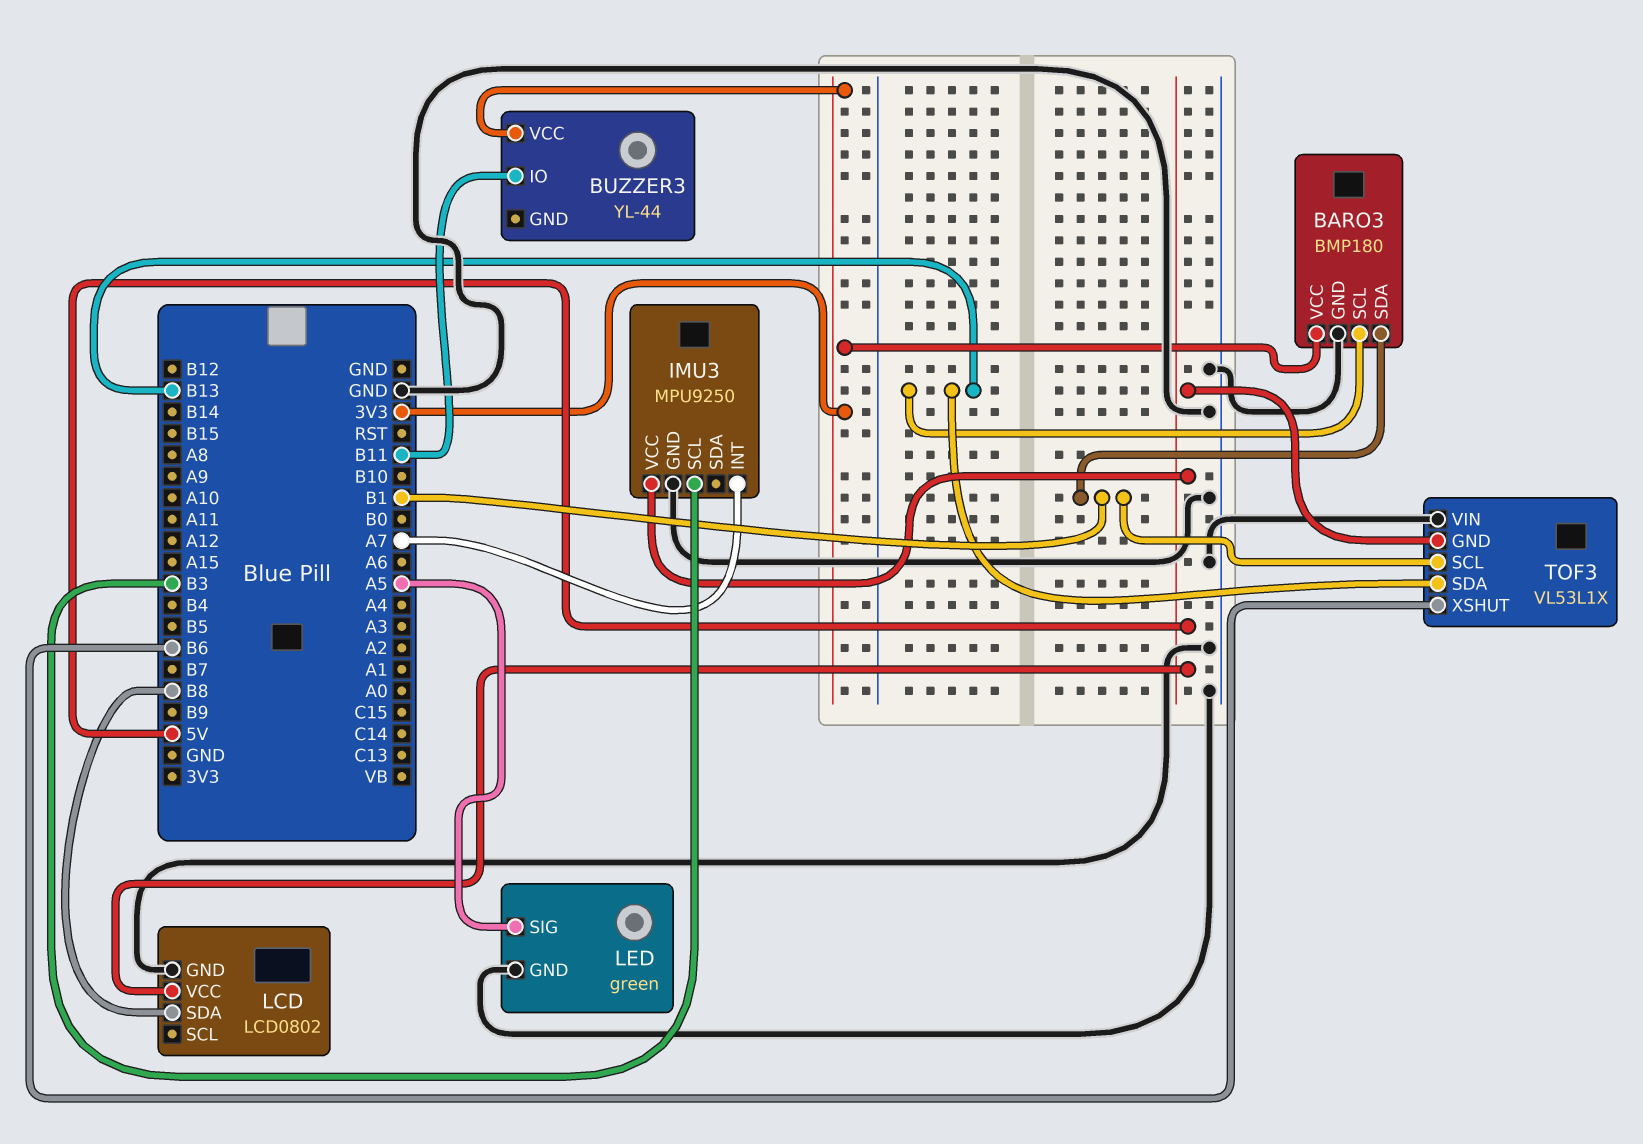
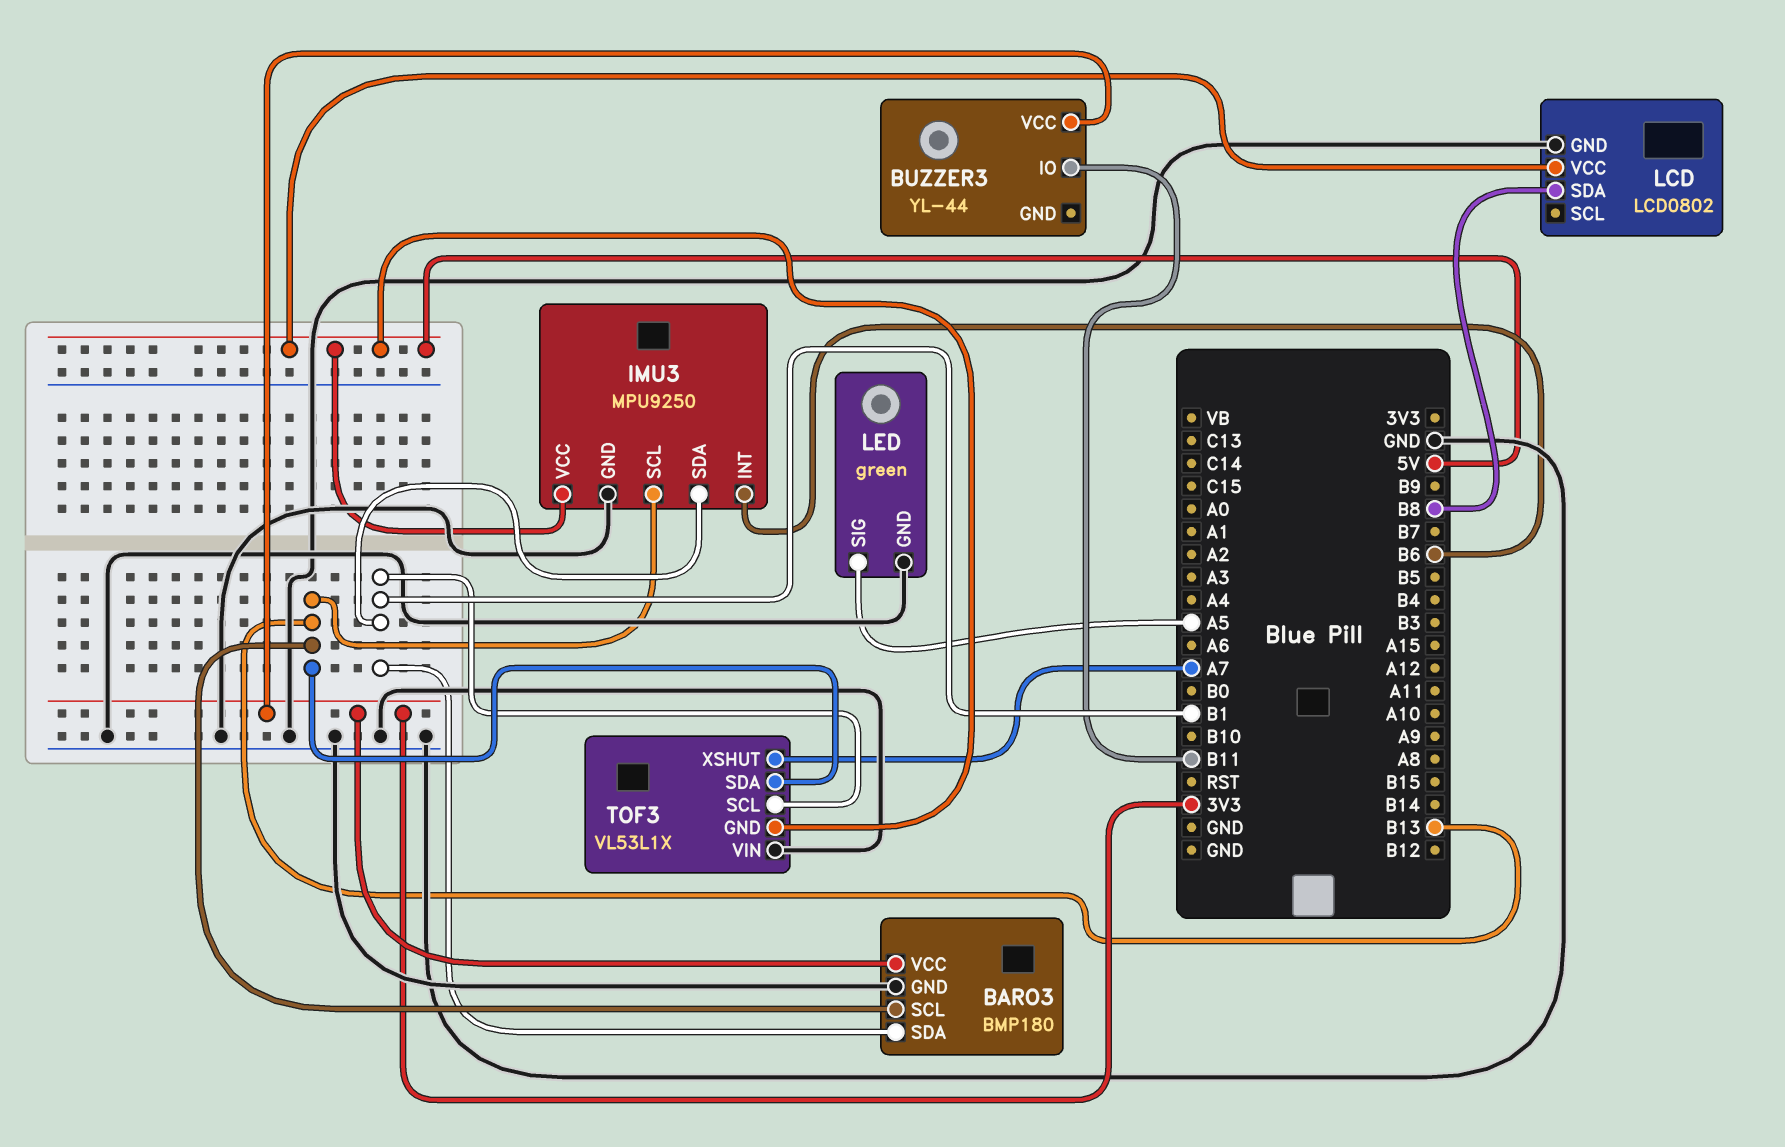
IMU3 pin INT: A7 -> B6
IMU3 pin SCL: B3 -> B13
IMU3 pin SDA: none -> B1
TOF3 pin XSHUT: B6 -> A7

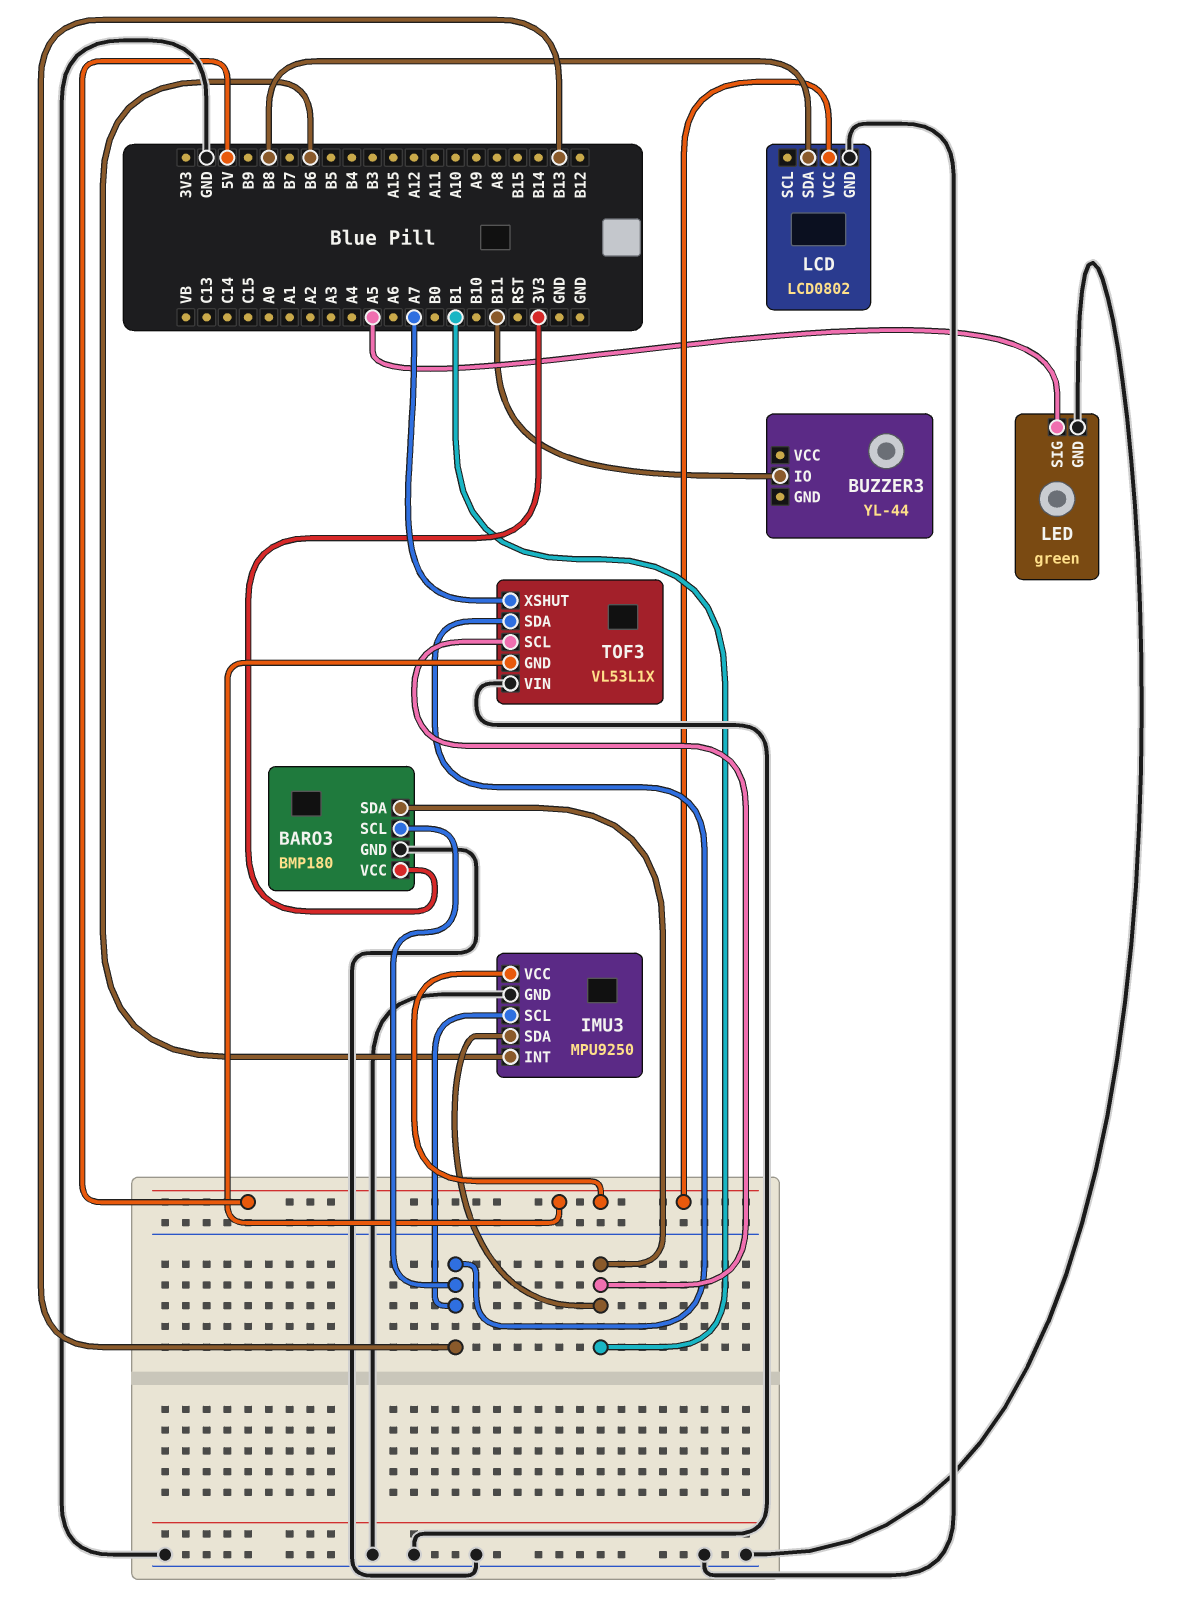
BUZZER3 pin VCC: 3V3 -> none

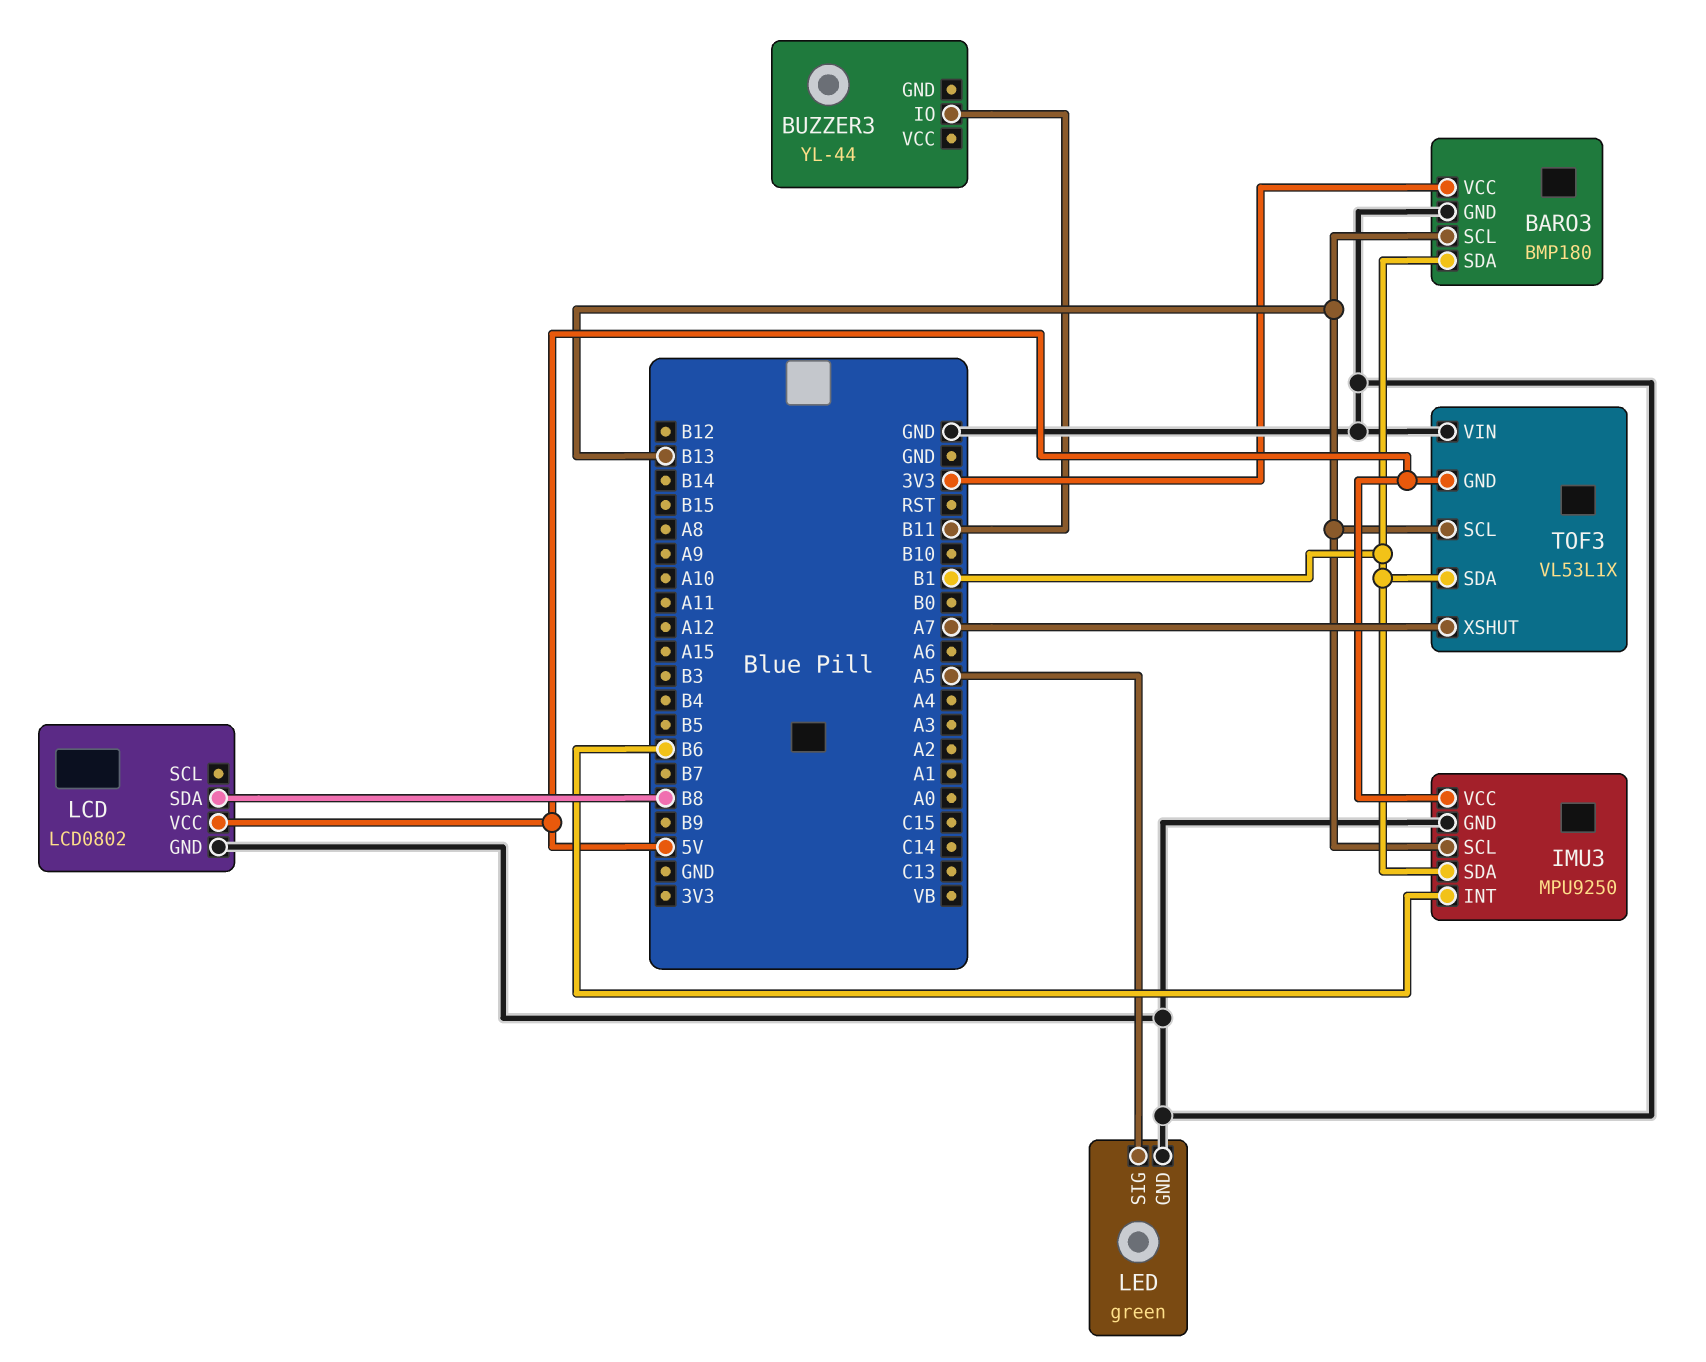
TOF3 pin SCL: B1 -> B13
TOF3 pin SDA: B13 -> B1

